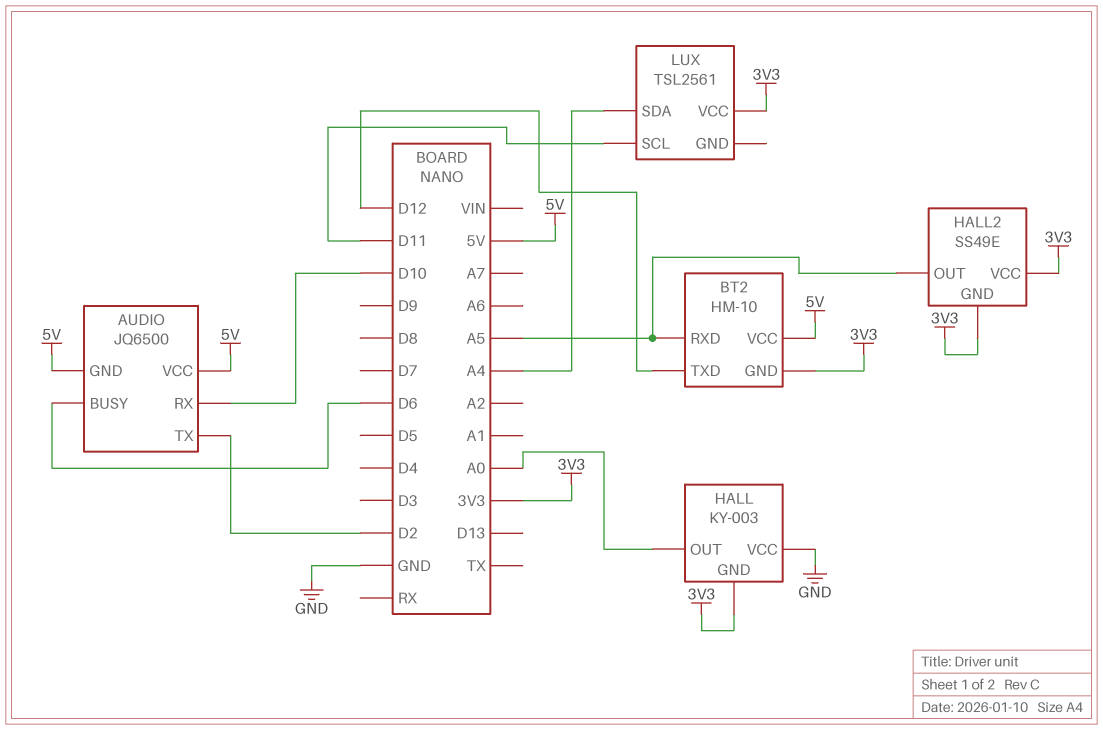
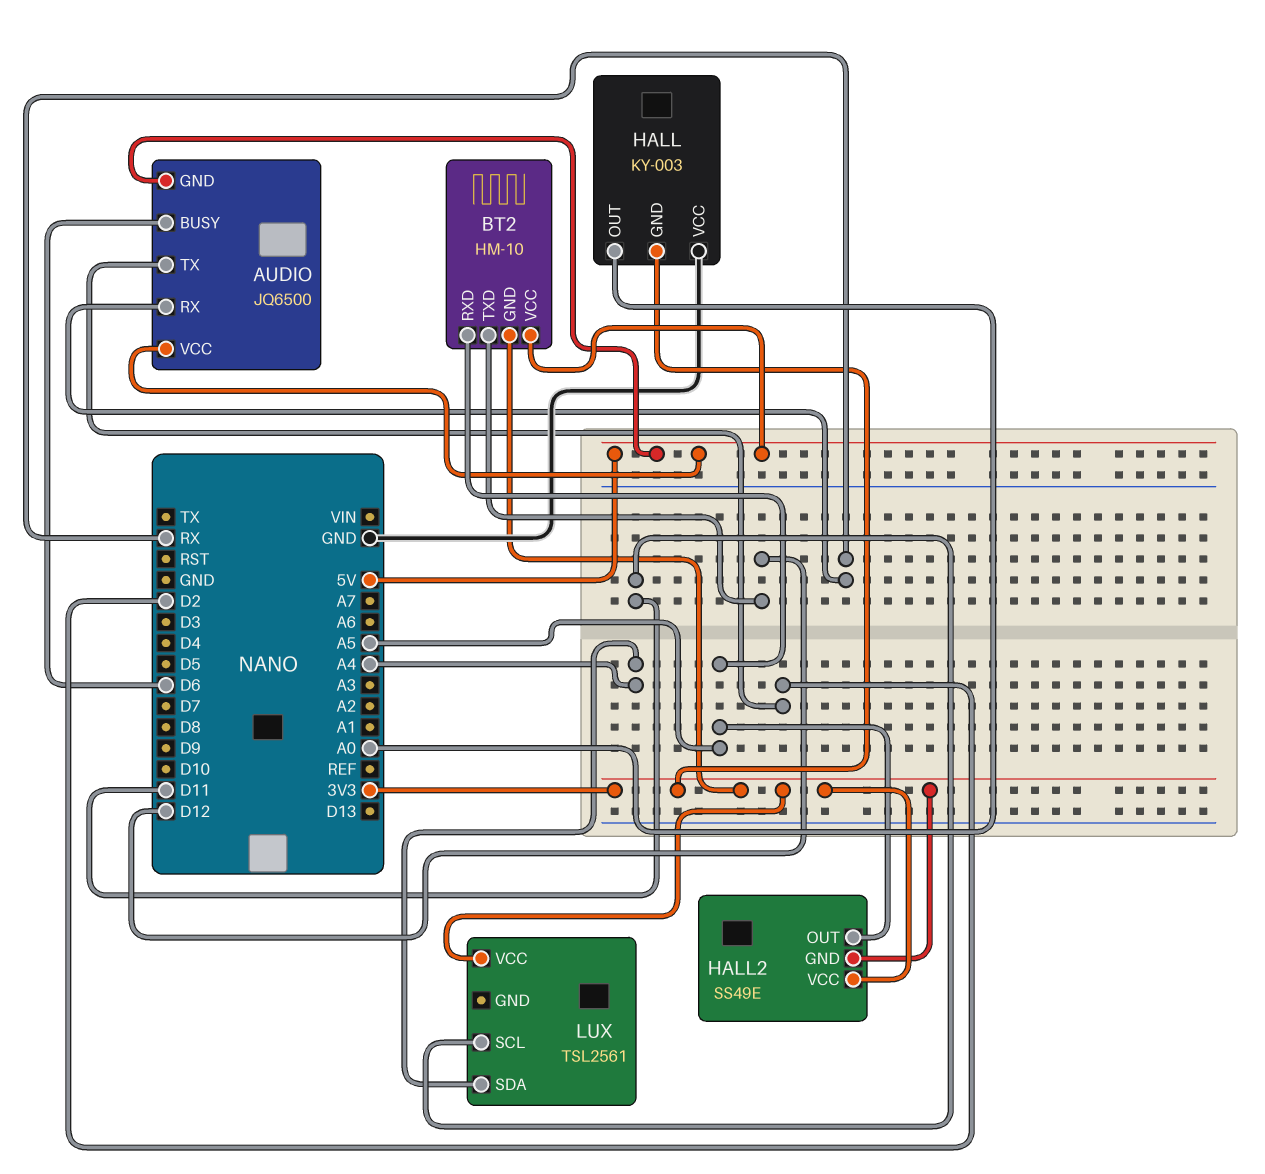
AUDIO pin RX: D10 -> RX

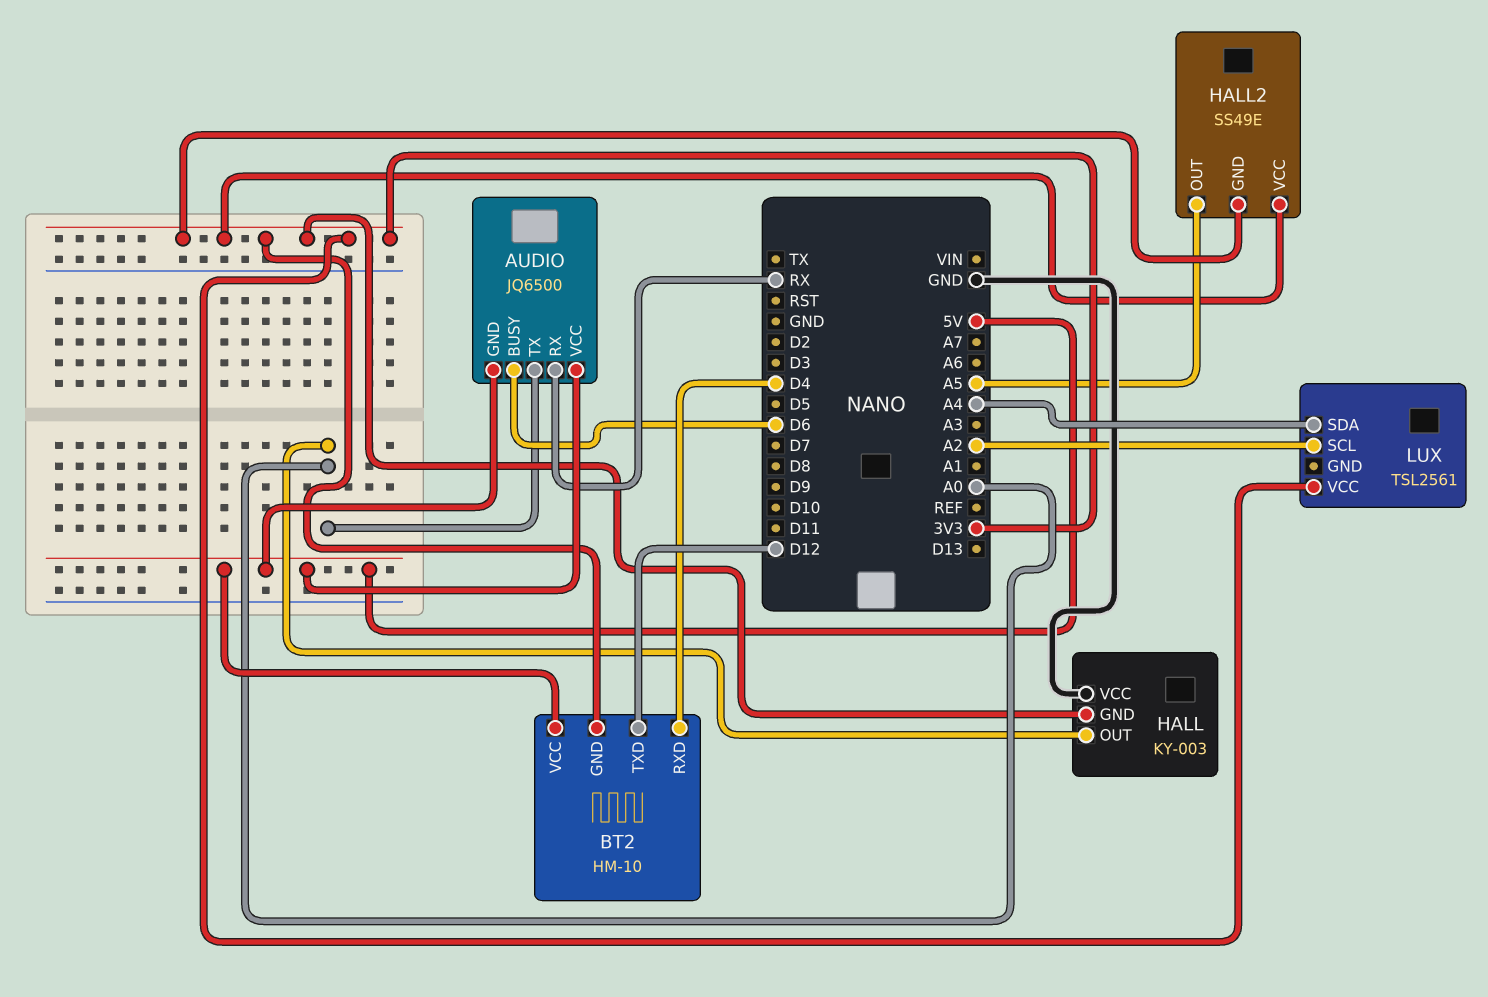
AUDIO pin TX: D2 -> A0
BT2 pin RXD: A5 -> D4
LUX pin SCL: D11 -> A2

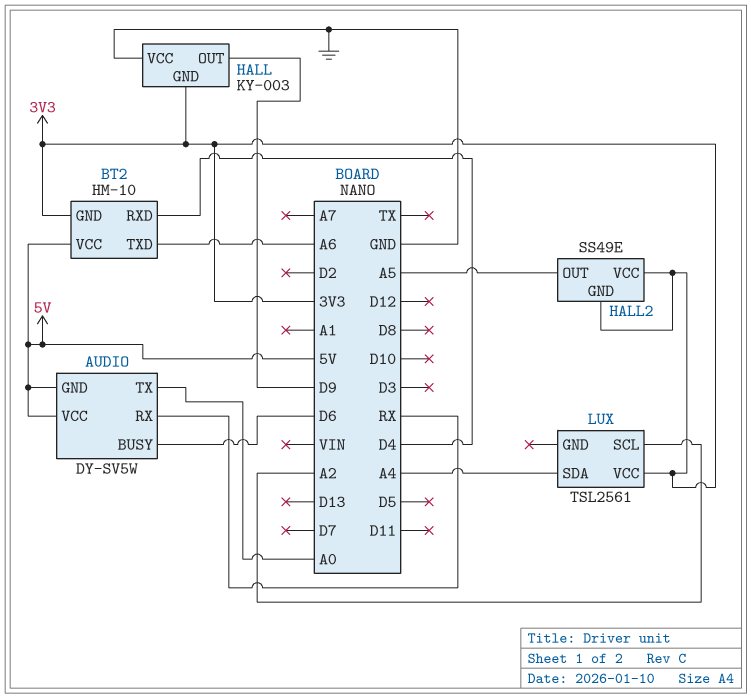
AUDIO: JQ6500 -> DY-SV5W
BT2 pin TXD: D12 -> A6
HALL pin OUT: A0 -> D9

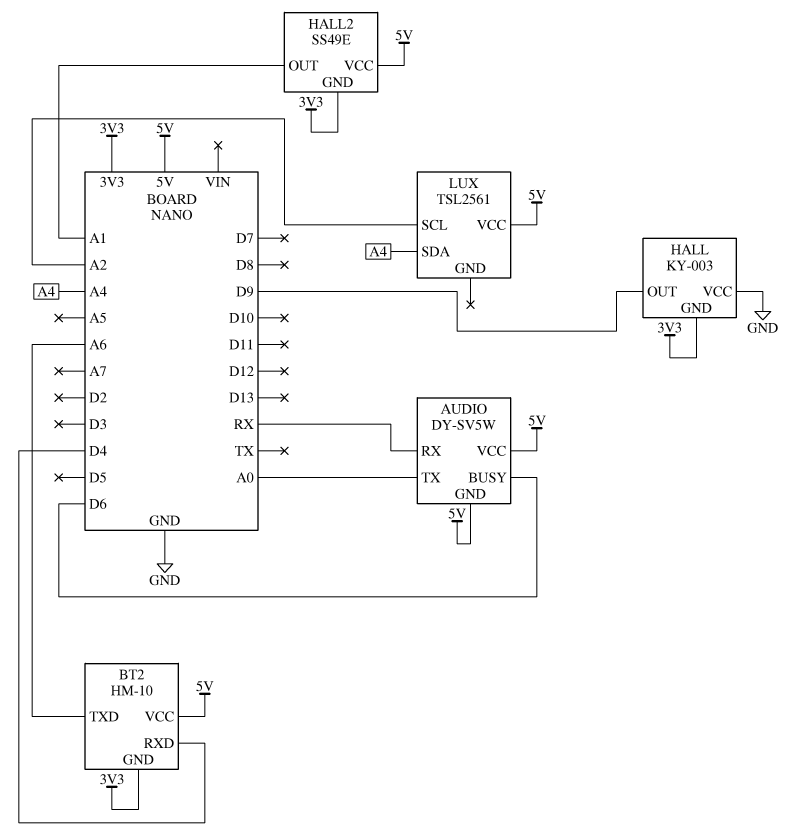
HALL2 pin OUT: A5 -> A1
HALL2 pin VCC: 3V3 -> 5V
LUX pin VCC: 3V3 -> 5V

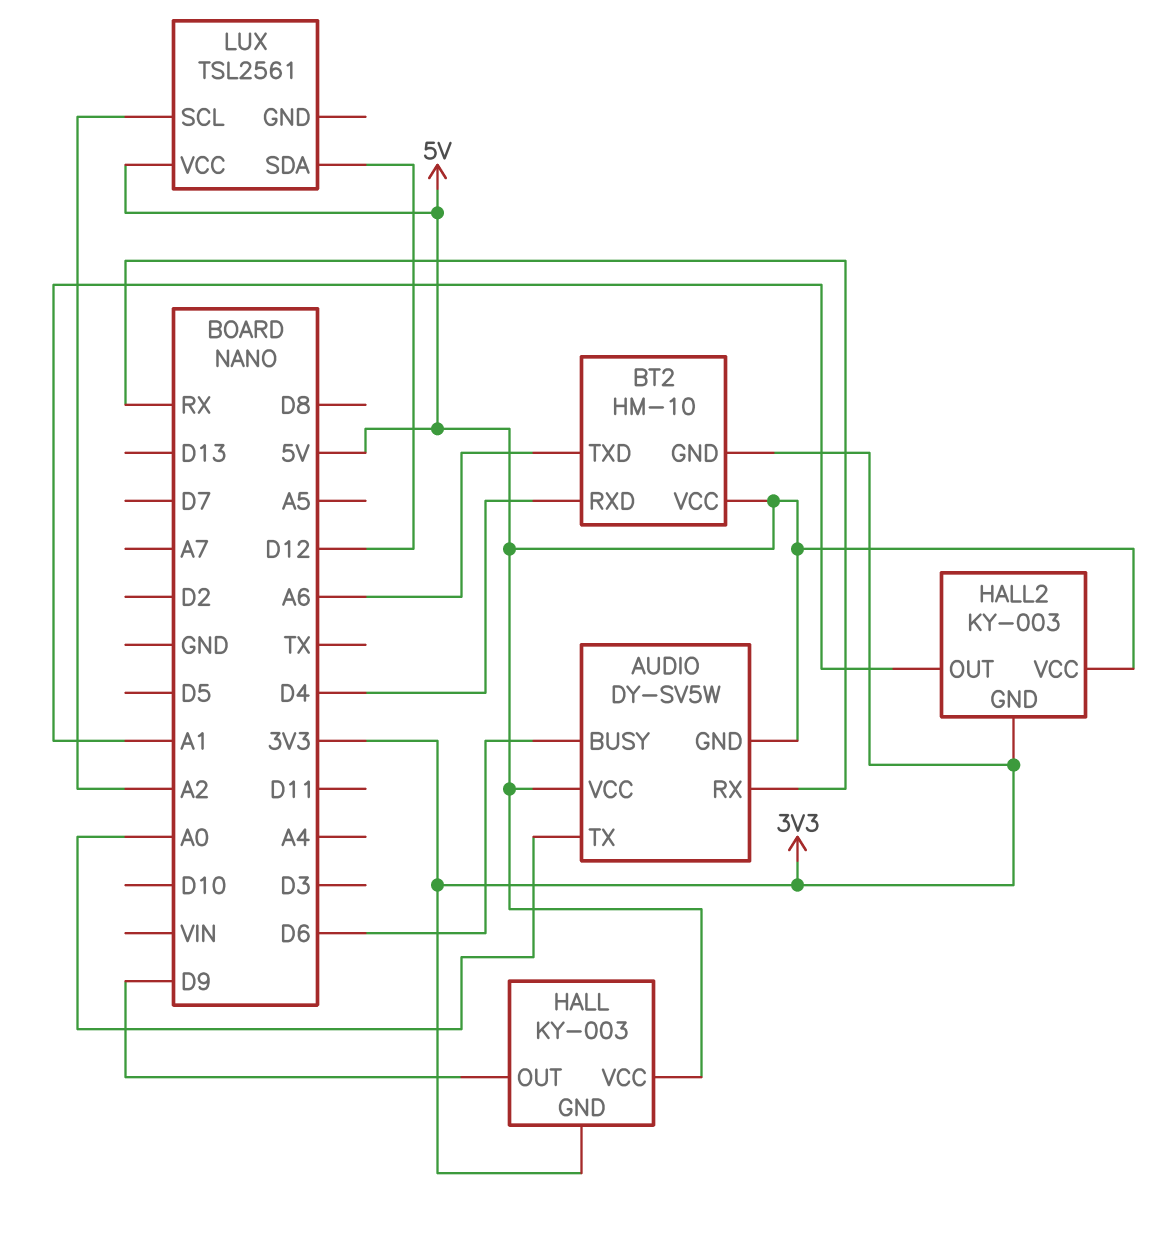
HALL pin VCC: GND -> 5V
HALL2: SS49E -> KY-003
LUX pin SDA: A4 -> D12

